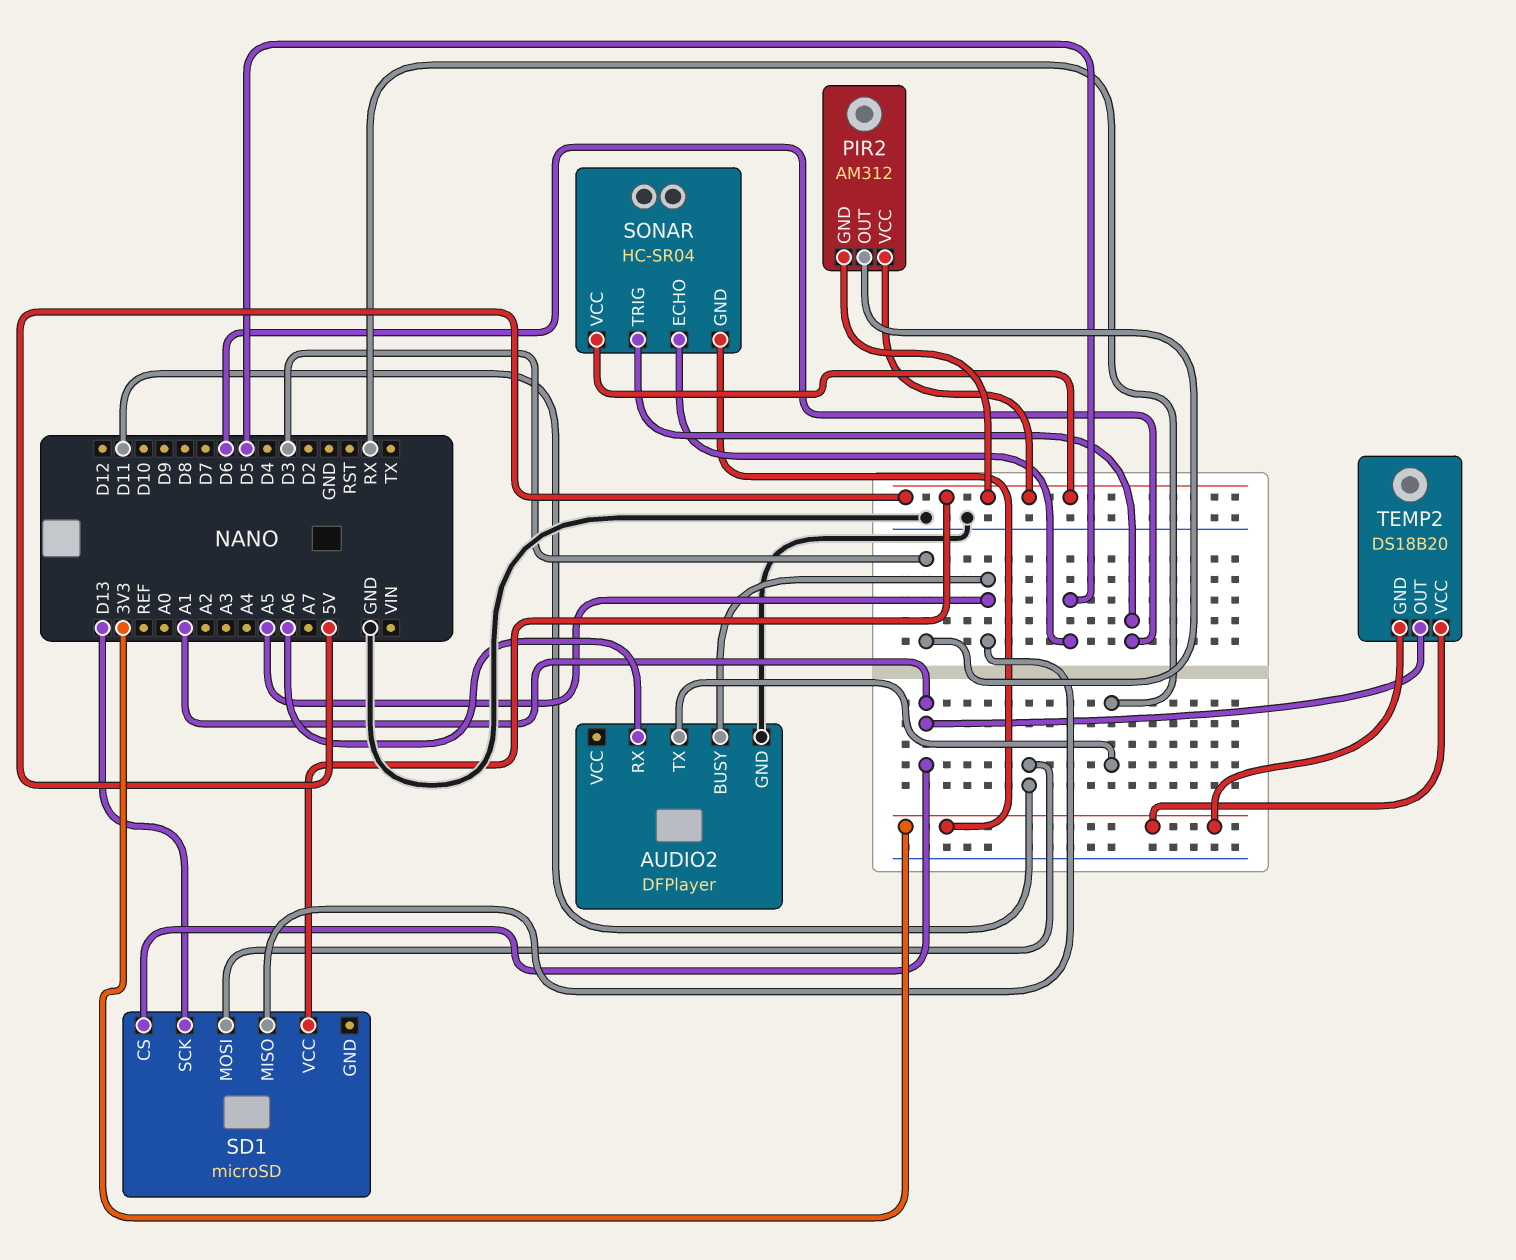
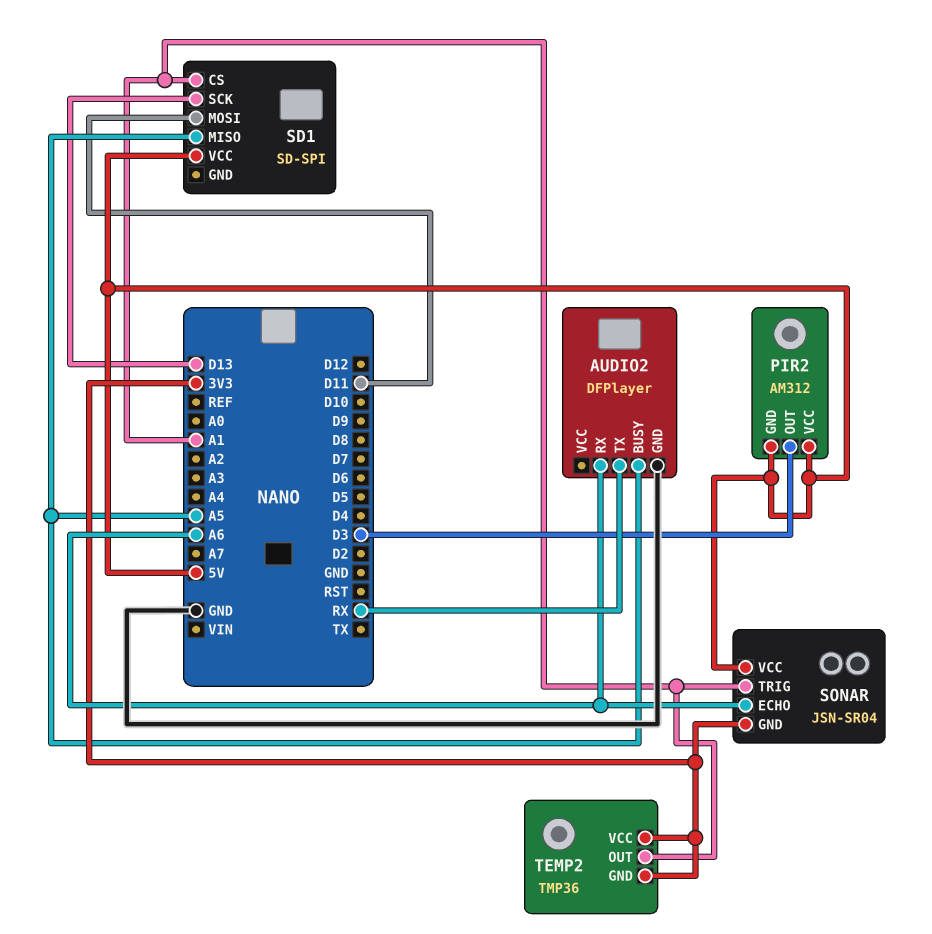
SD1: microSD -> SD-SPI
SONAR: HC-SR04 -> JSN-SR04
SONAR pin ECHO: D5 -> A6
SONAR pin TRIG: D6 -> A1
TEMP2: DS18B20 -> TMP36

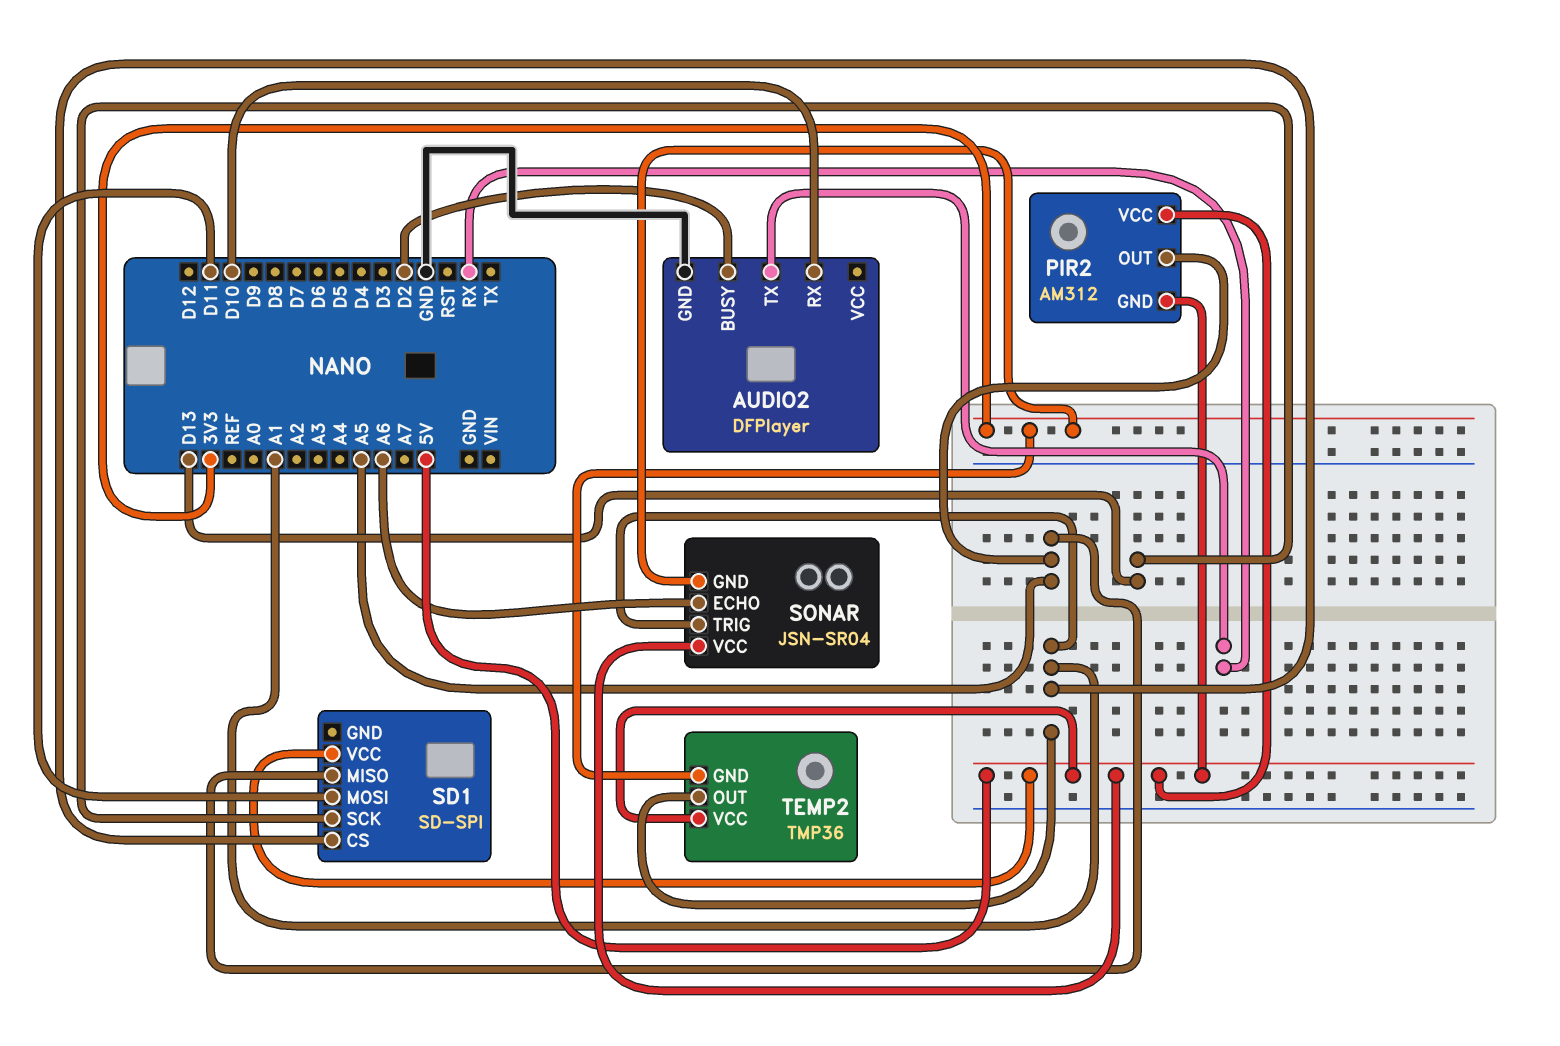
AUDIO2 pin BUSY: A5 -> D2
AUDIO2 pin RX: A6 -> D10
PIR2 pin OUT: D3 -> A5
TEMP2 pin VCC: 3V3 -> 5V

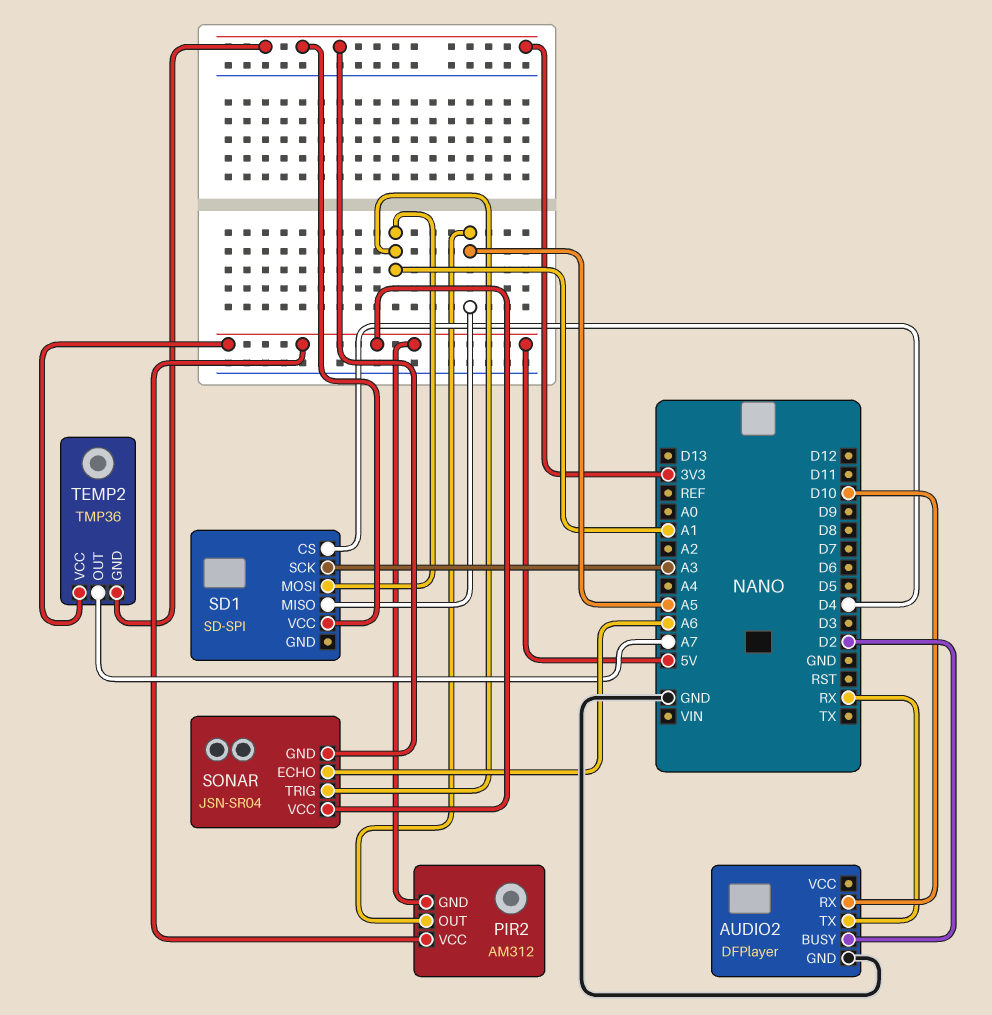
SD1 pin CS: A1 -> D4
SD1 pin MOSI: D11 -> A1
SD1 pin SCK: D13 -> A3
SD1 pin VCC: 5V -> 3V3
TEMP2 pin OUT: A1 -> A7

